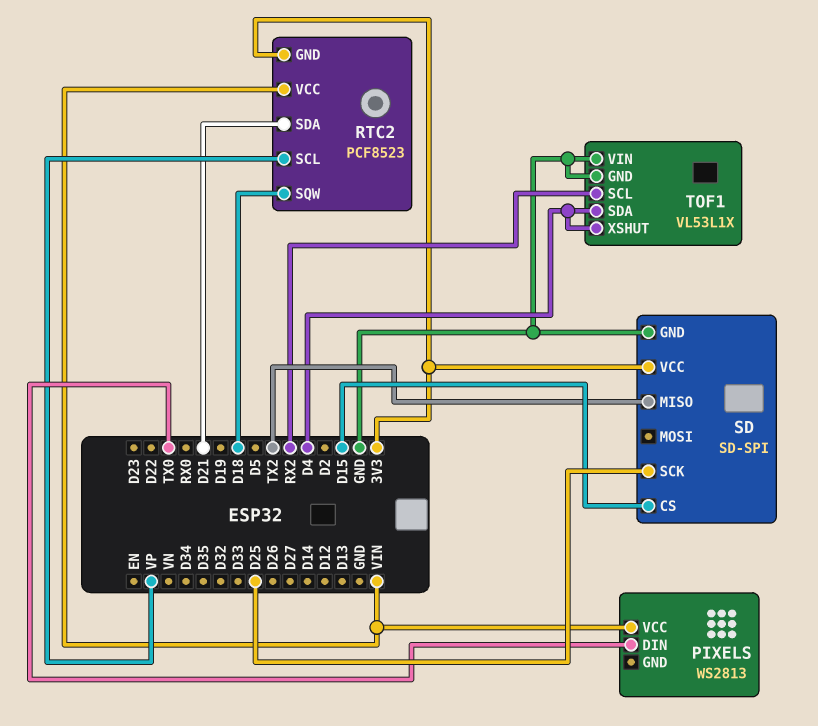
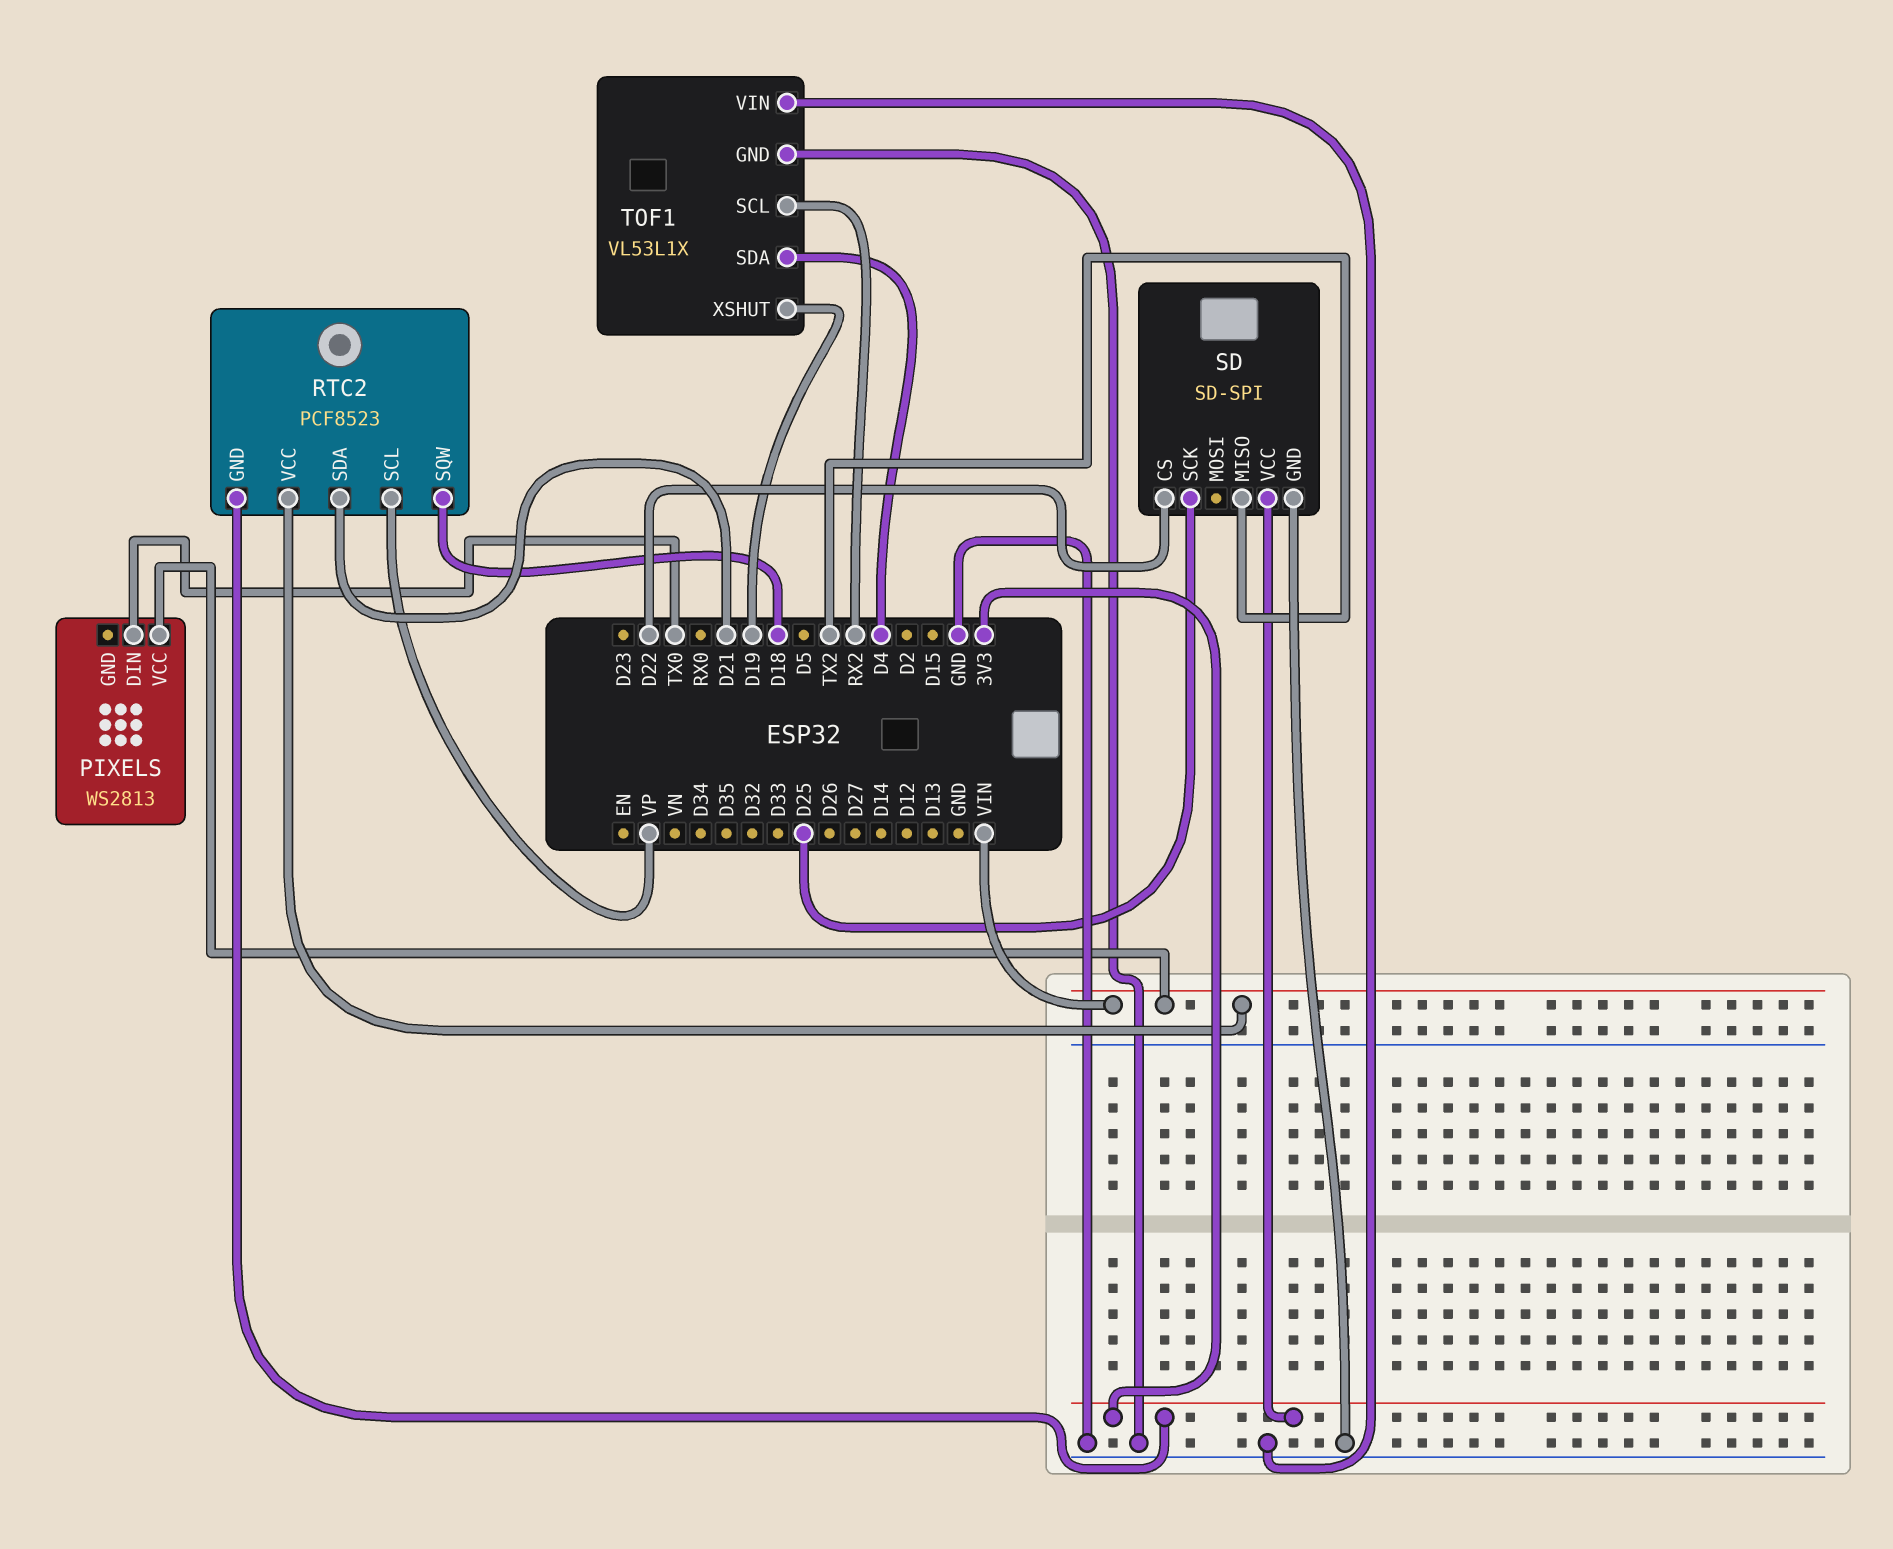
SD pin CS: D15 -> D22
TOF1 pin XSHUT: D4 -> D19

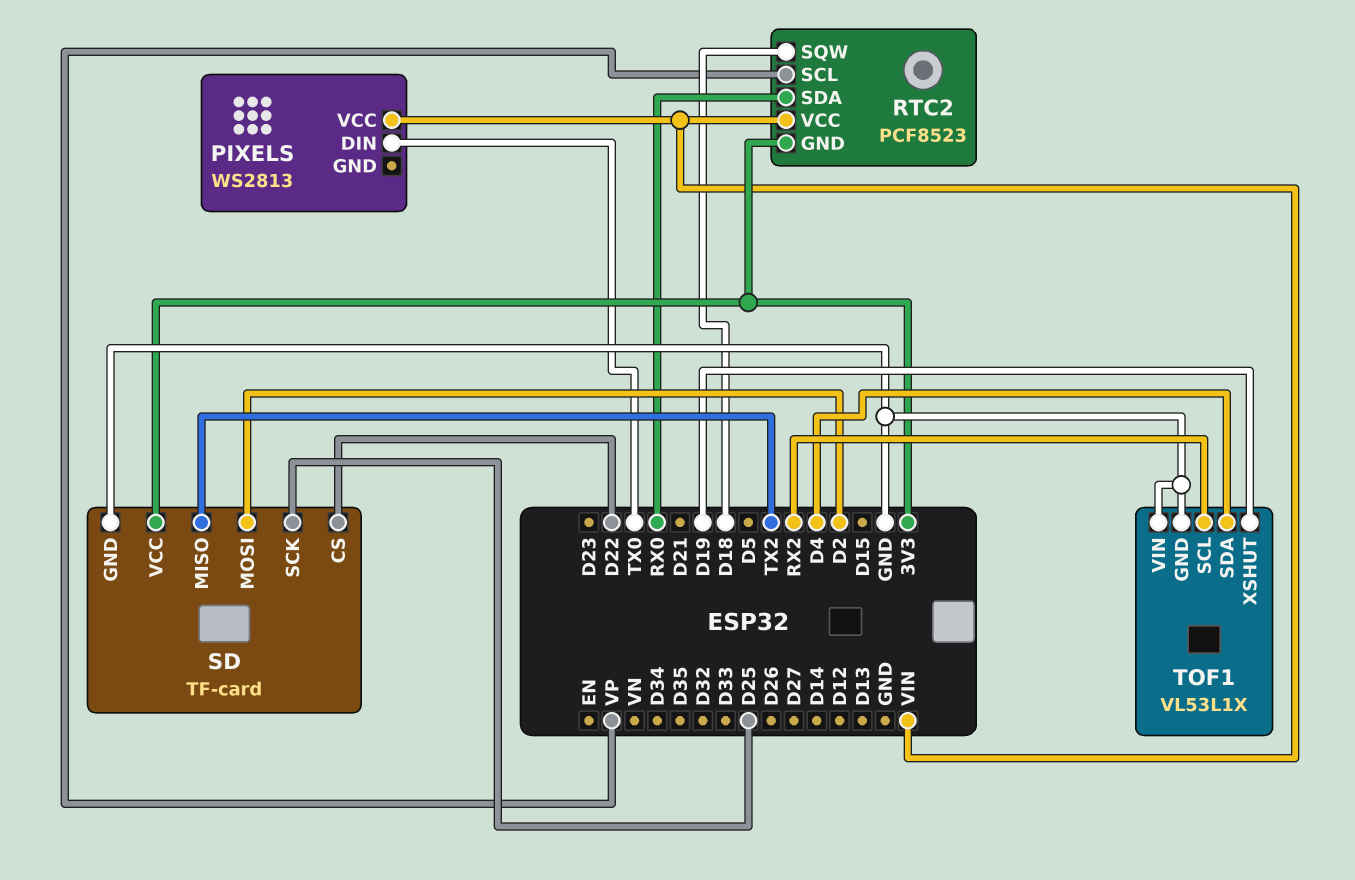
RTC2 pin SDA: D21 -> RX0
SD: SD-SPI -> TF-card
SD pin MOSI: none -> D2

